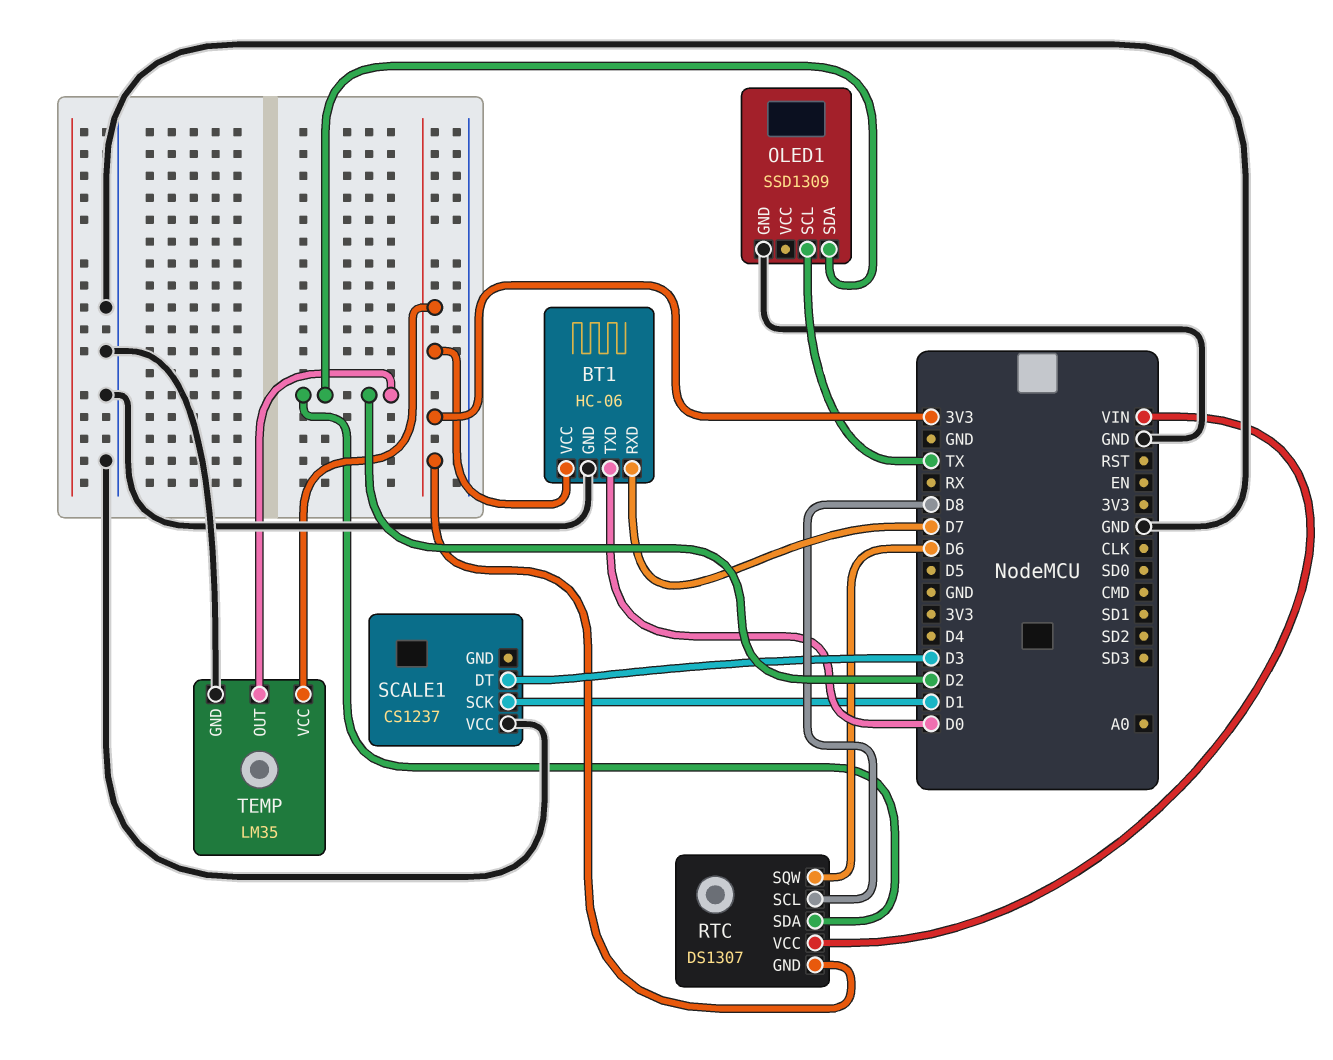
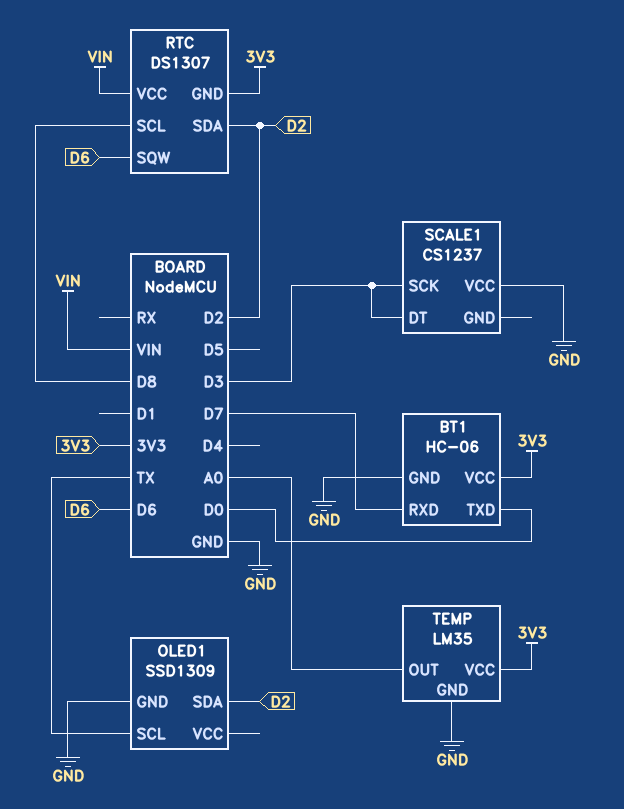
SCALE1 pin SCK: D1 -> D3
TEMP pin OUT: D2 -> A0

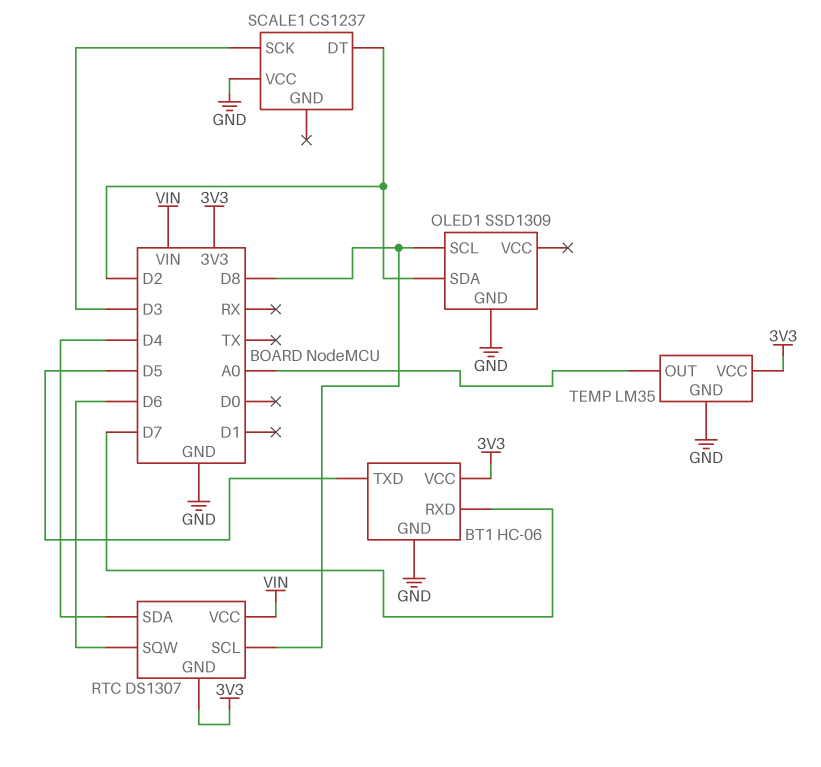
BT1 pin TXD: D0 -> D5
OLED1 pin SCL: TX -> D8
RTC pin SDA: D2 -> D4
SCALE1 pin DT: D3 -> D2

